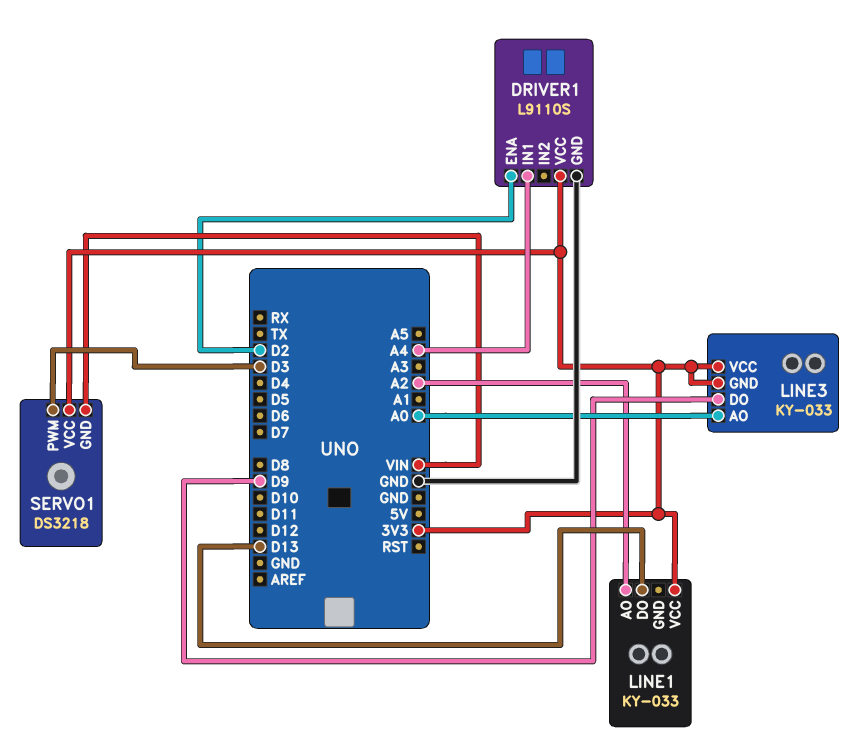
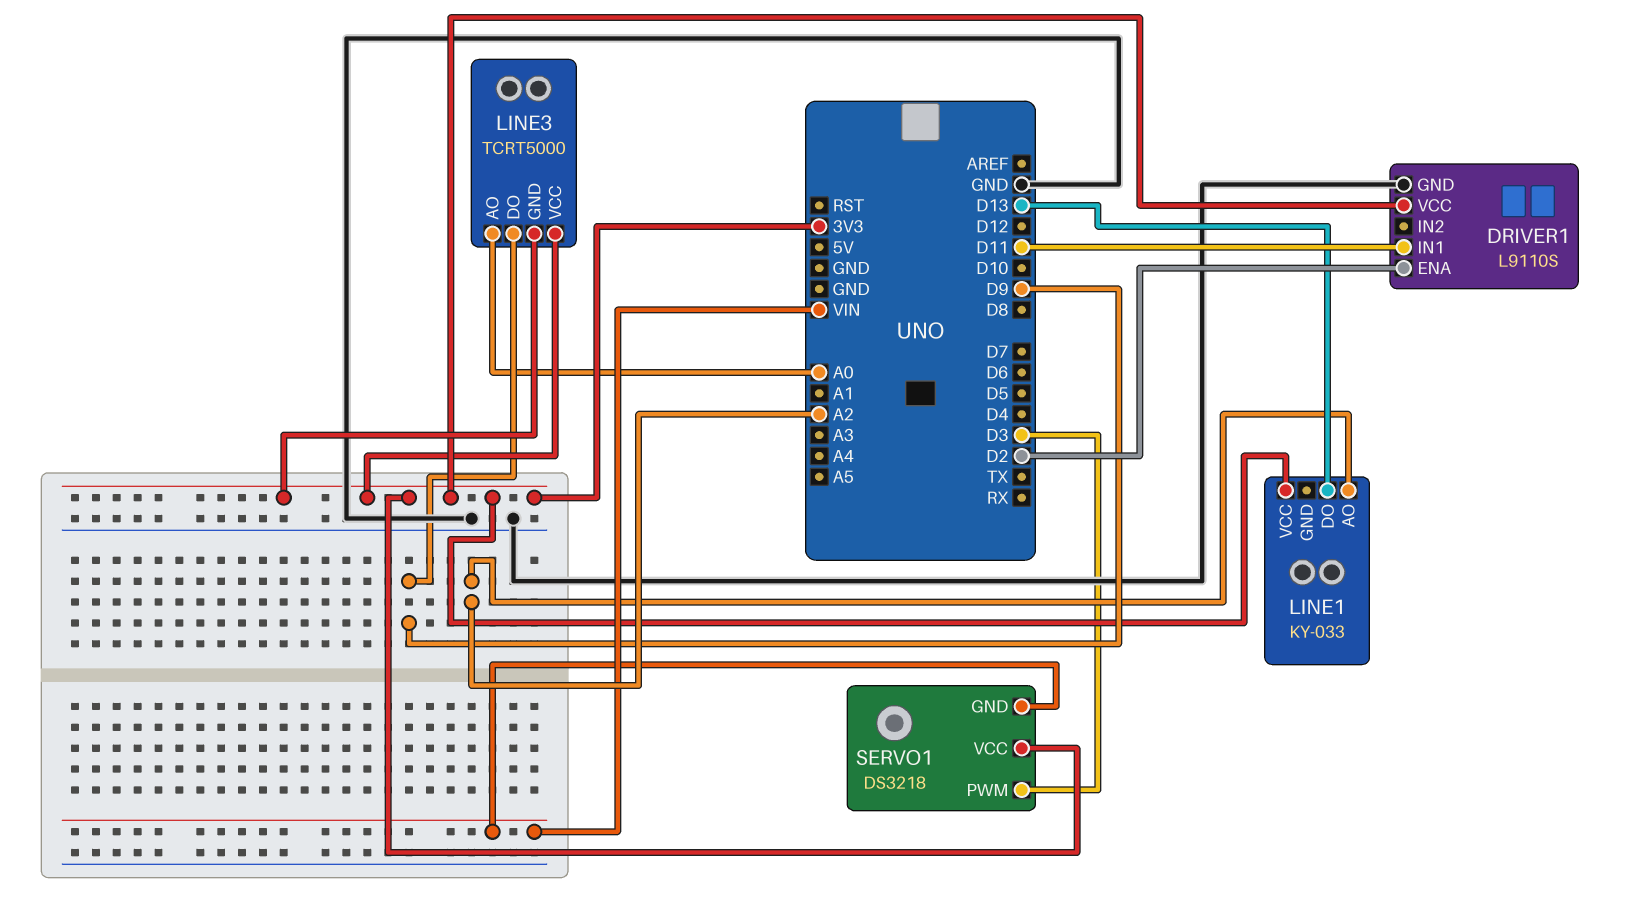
DRIVER1 pin IN1: A4 -> D11
LINE3: KY-033 -> TCRT5000

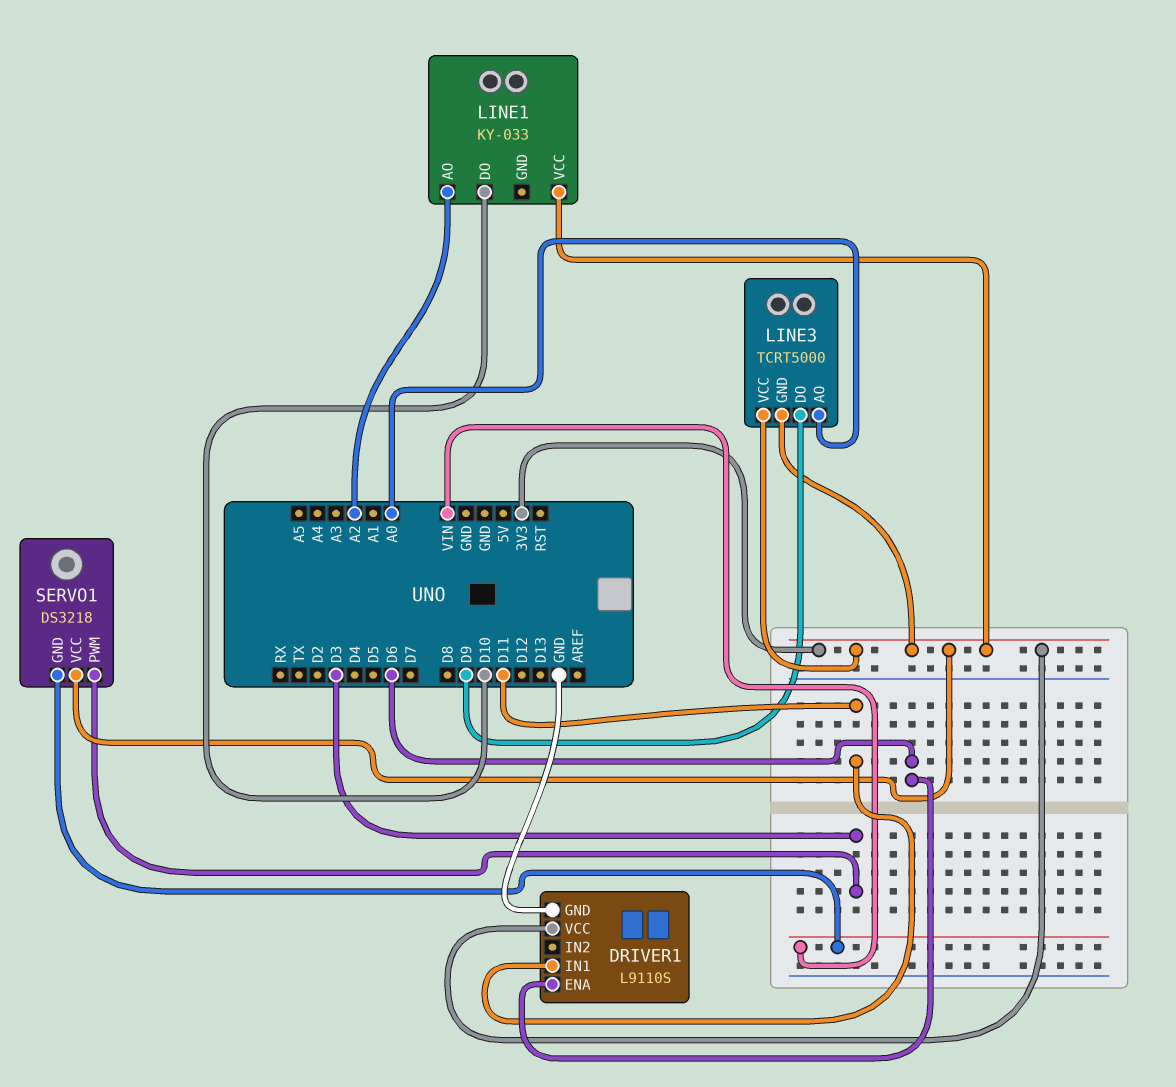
DRIVER1 pin ENA: D2 -> D6
LINE1 pin DO: D13 -> D10

